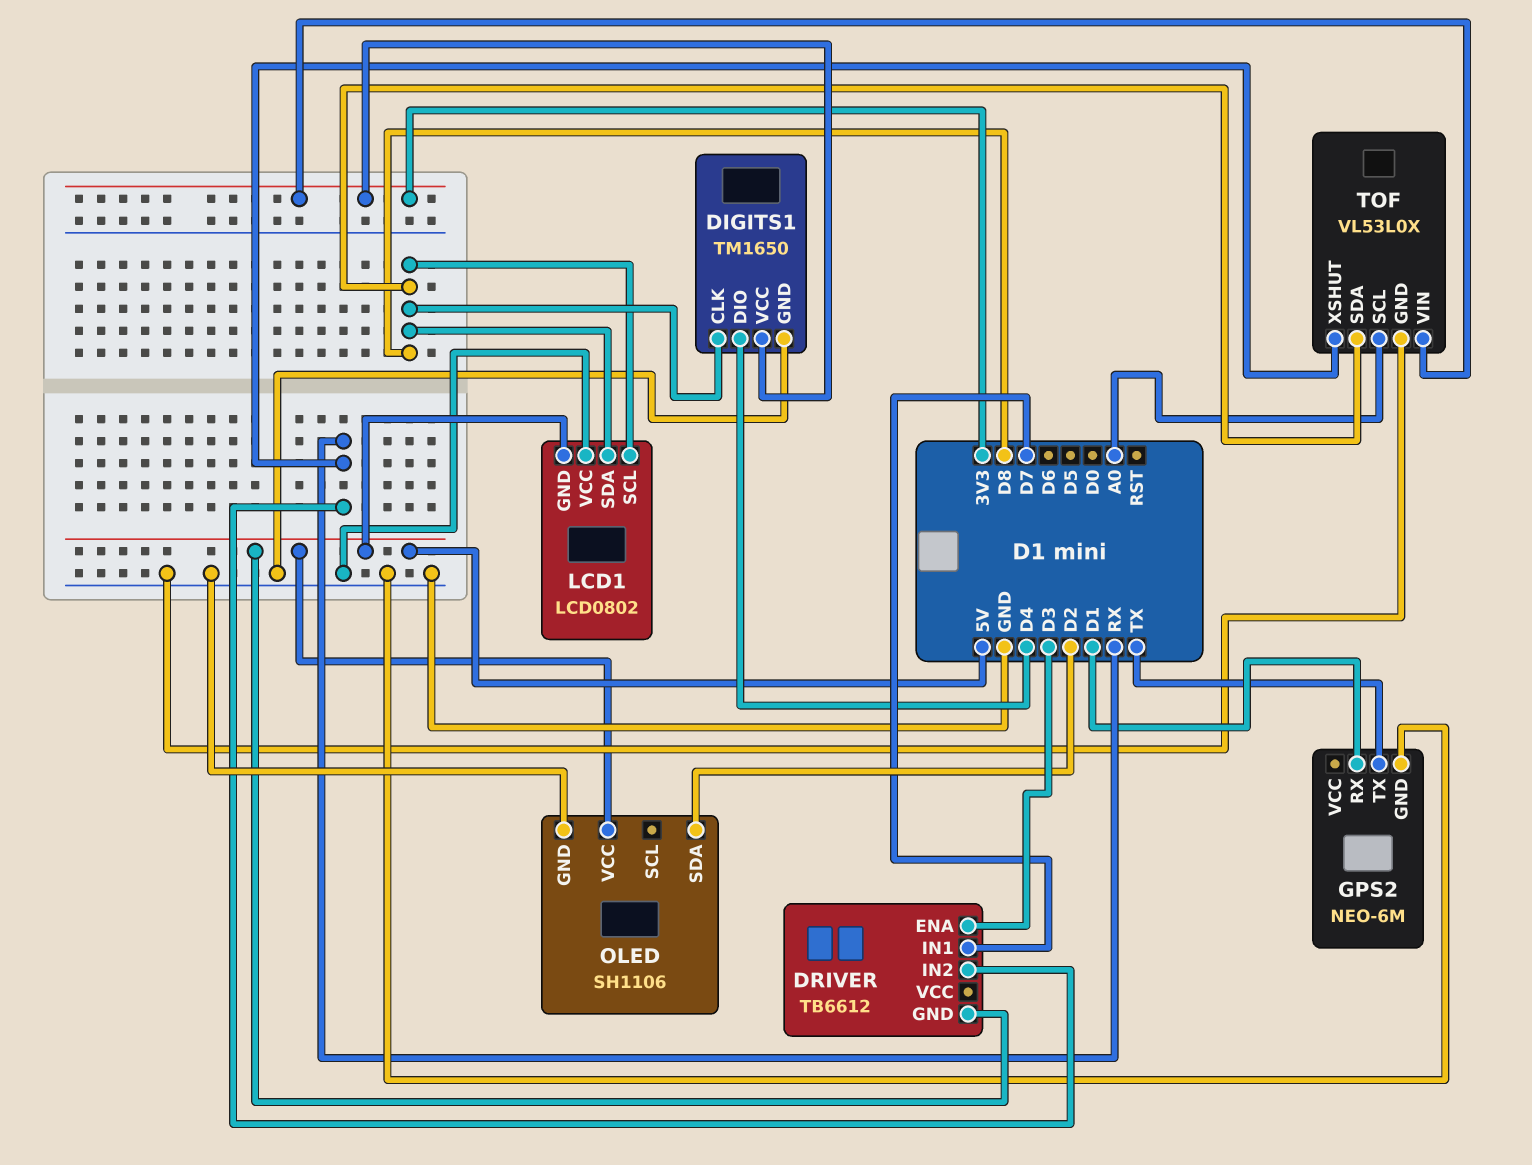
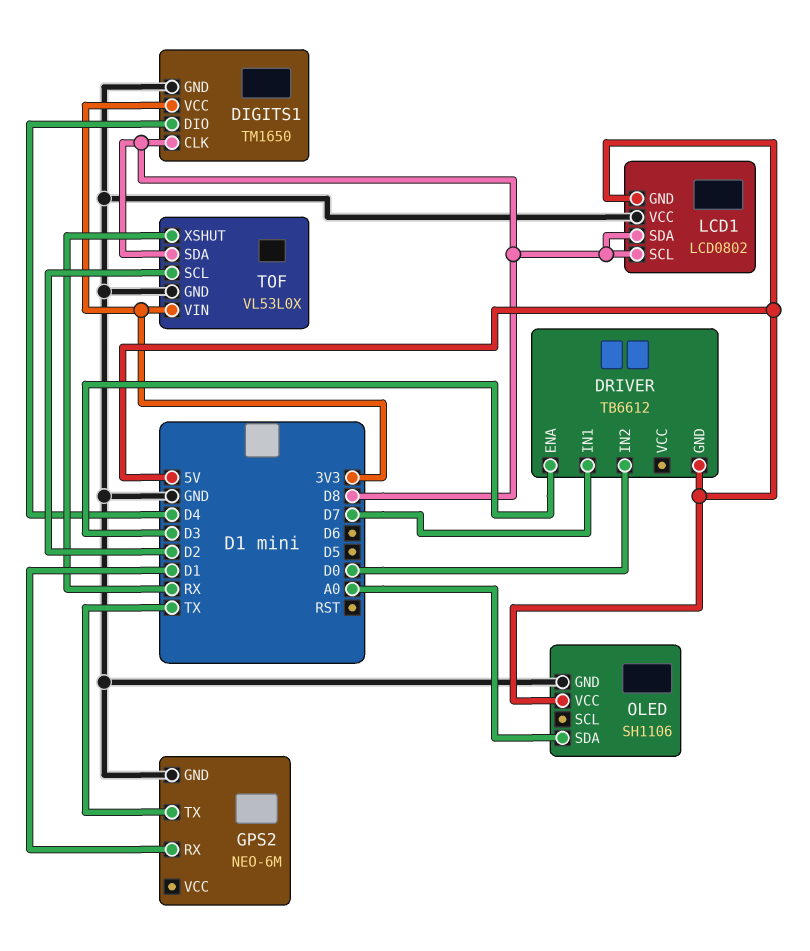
DRIVER pin IN2: RX -> D0
OLED pin SDA: D2 -> A0
TOF pin SCL: A0 -> D2

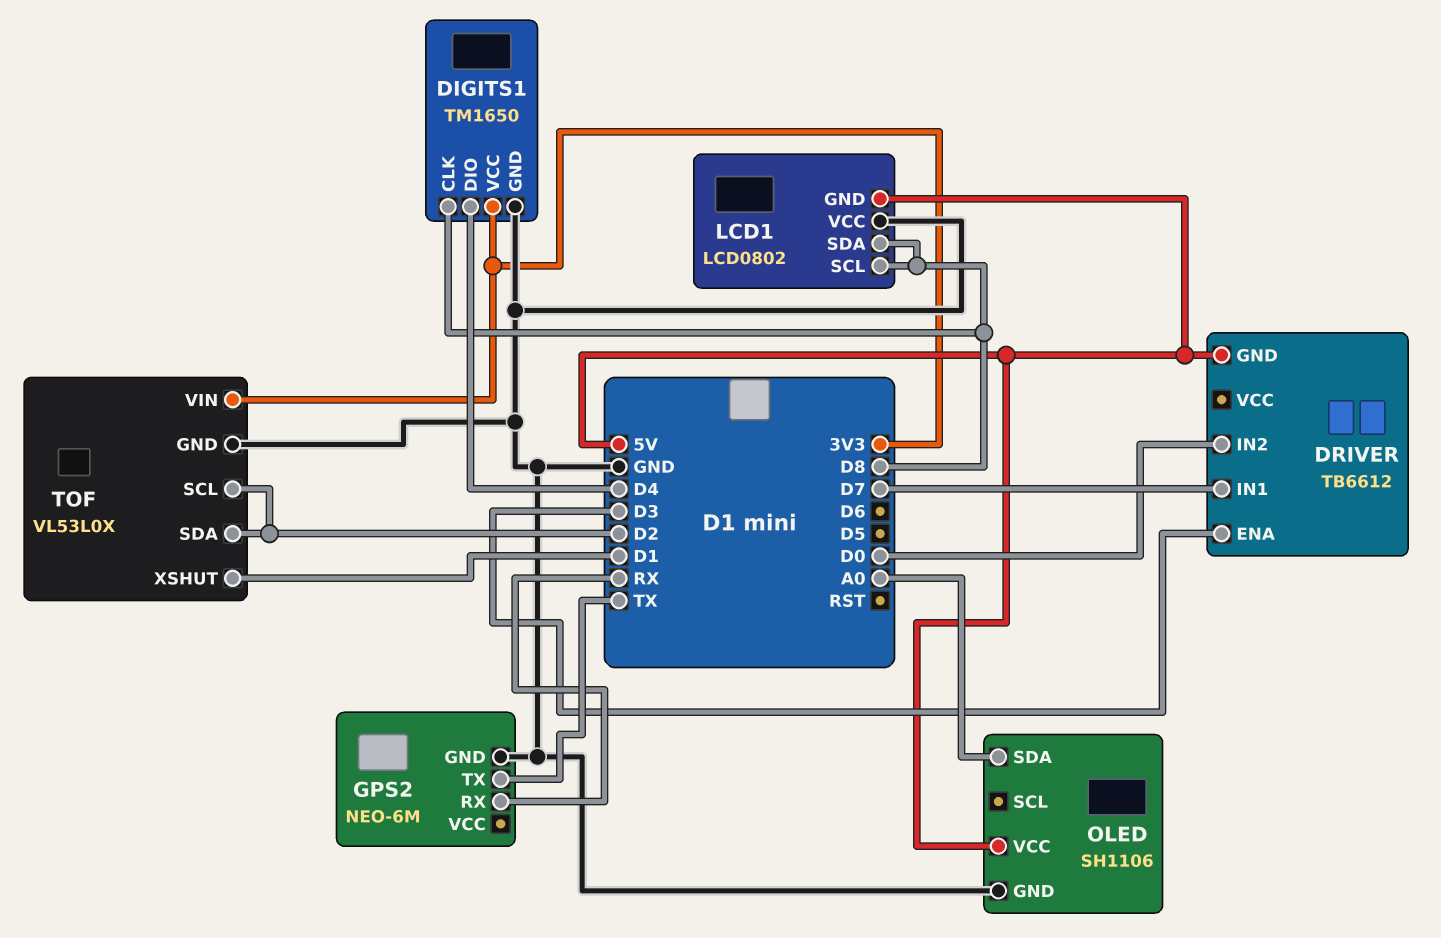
GPS2 pin RX: D1 -> RX
TOF pin SDA: D8 -> D2
TOF pin XSHUT: RX -> D1

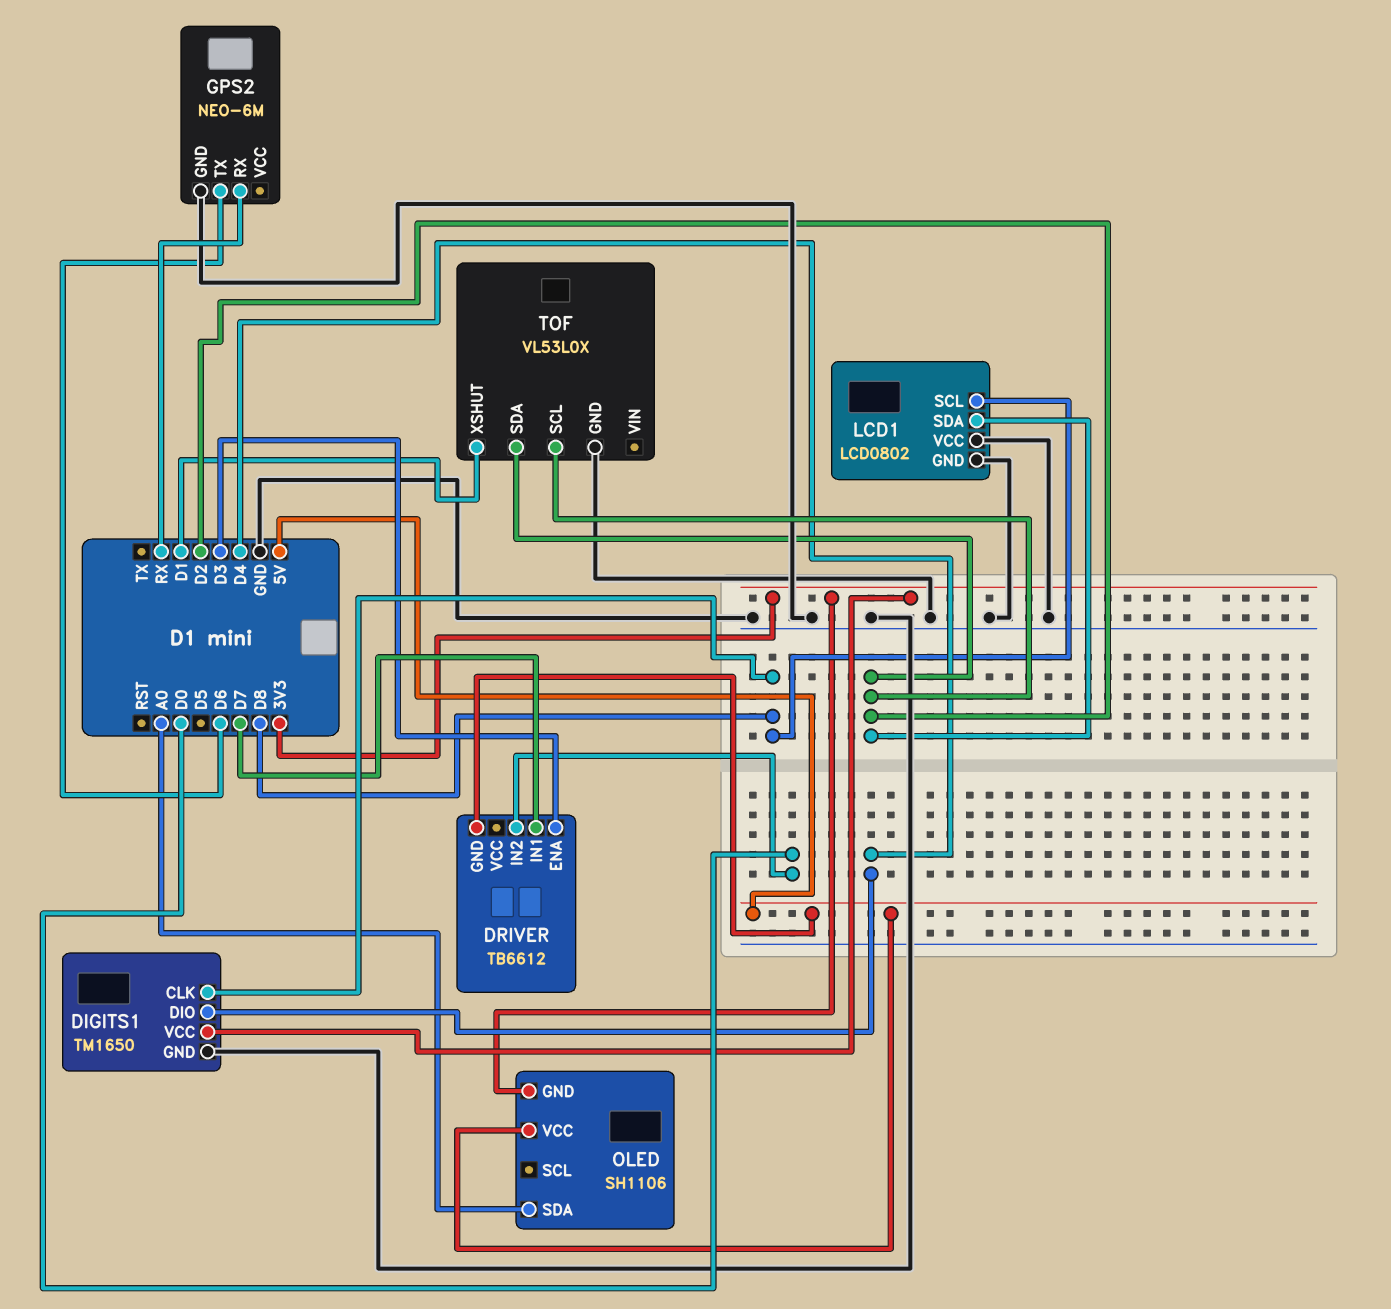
GPS2 pin TX: TX -> D6
LCD1 pin GND: 5V -> GND
LCD1 pin SDA: D8 -> D2
OLED pin GND: GND -> 3V3
TOF pin VIN: 3V3 -> none

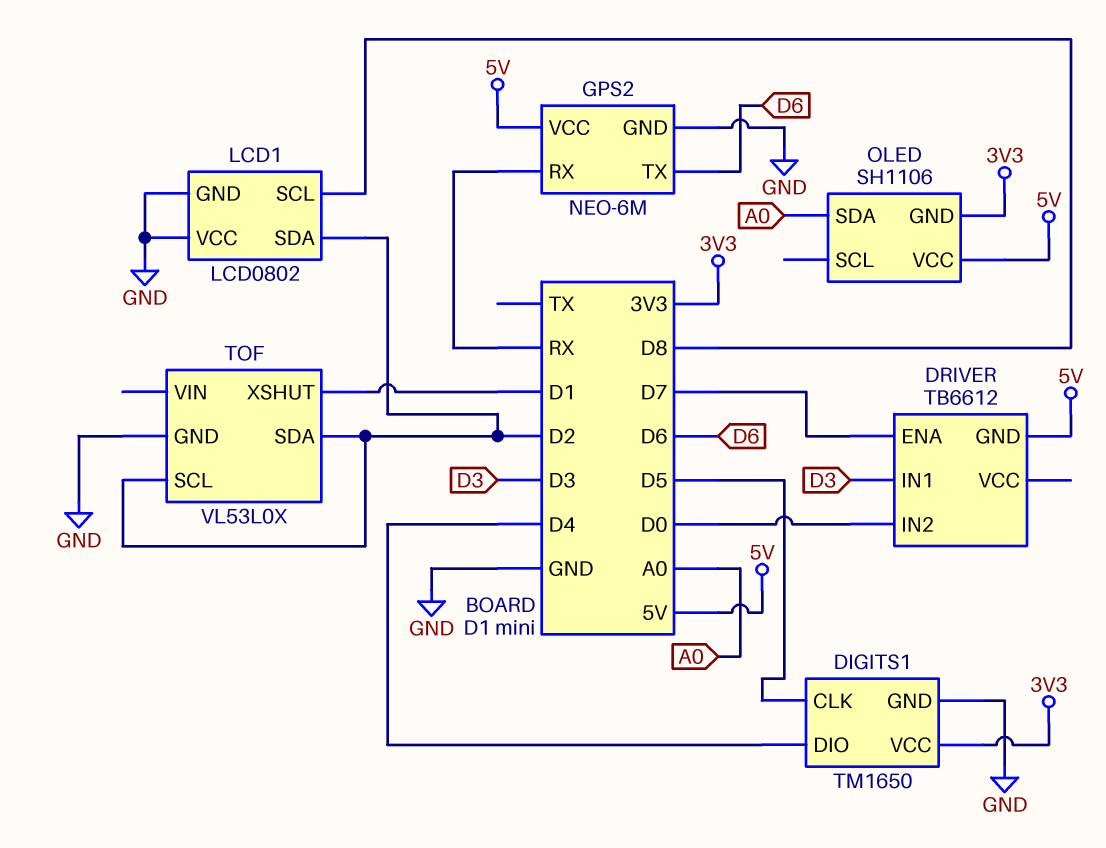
DIGITS1 pin CLK: D8 -> D5
DRIVER pin ENA: D3 -> D7
DRIVER pin IN1: D7 -> D3
GPS2 pin VCC: none -> 5V

